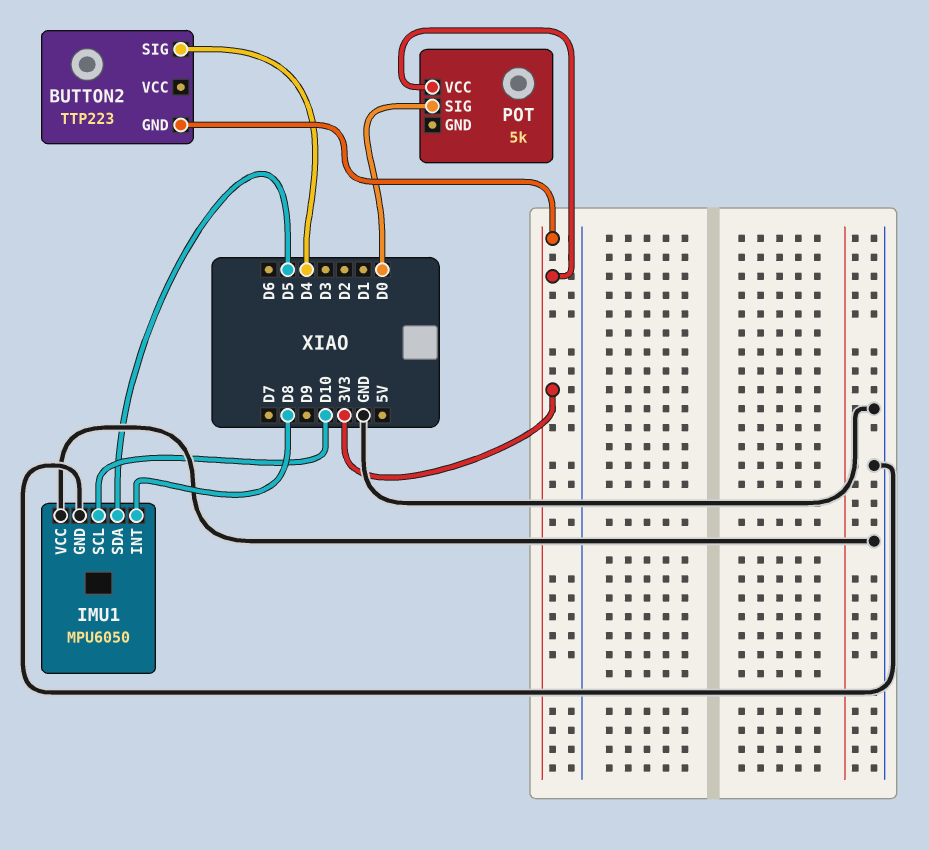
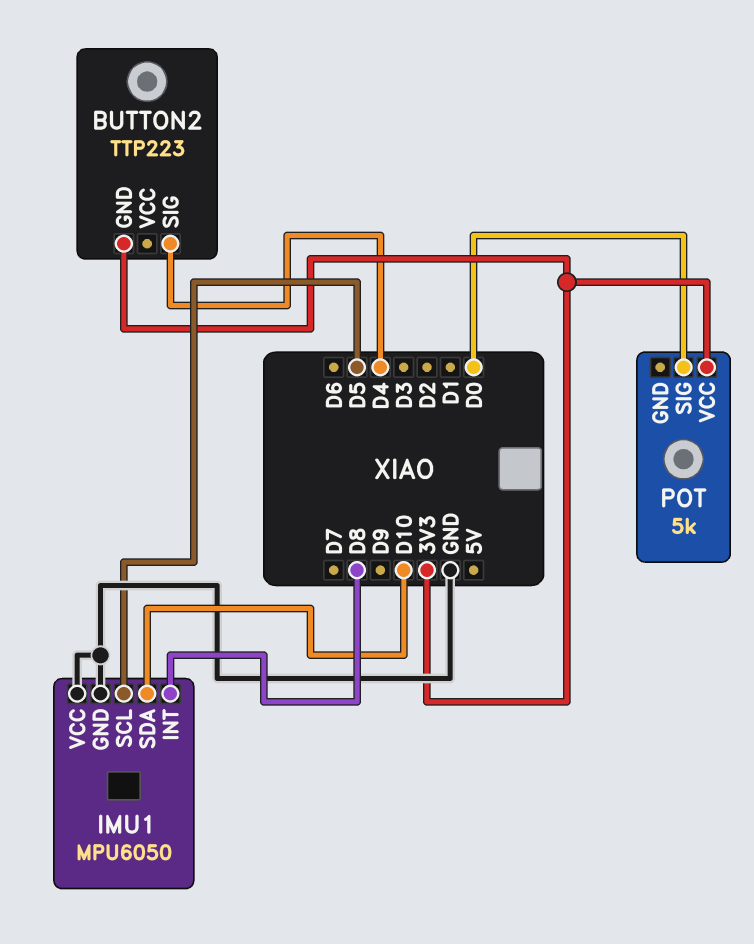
IMU1 pin SCL: D10 -> D5
IMU1 pin SDA: D5 -> D10

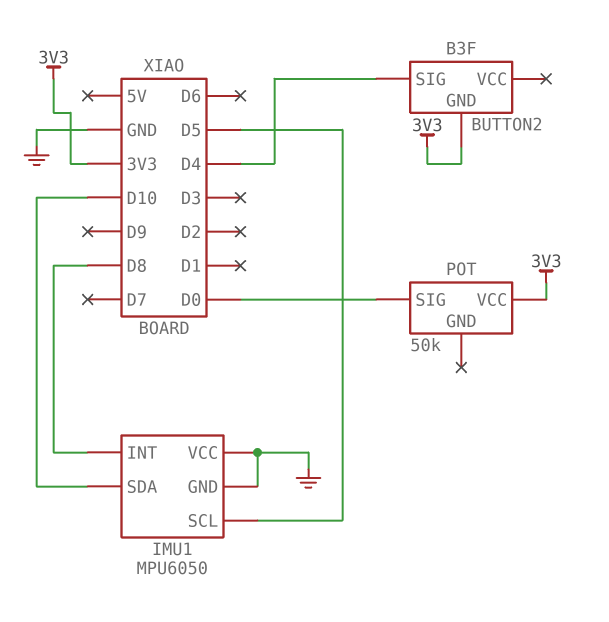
BUTTON2: TTP223 -> B3F
POT: 5k -> 50k

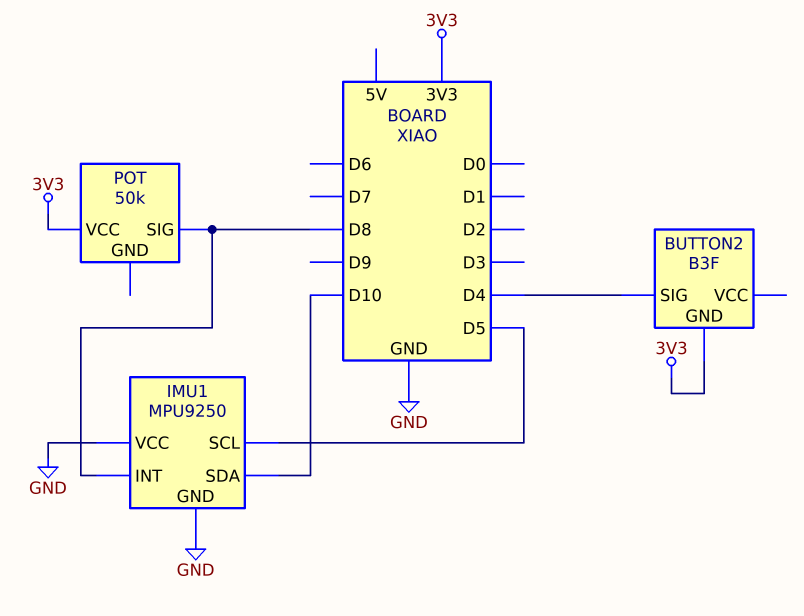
IMU1: MPU6050 -> MPU9250
POT pin SIG: D0 -> D8

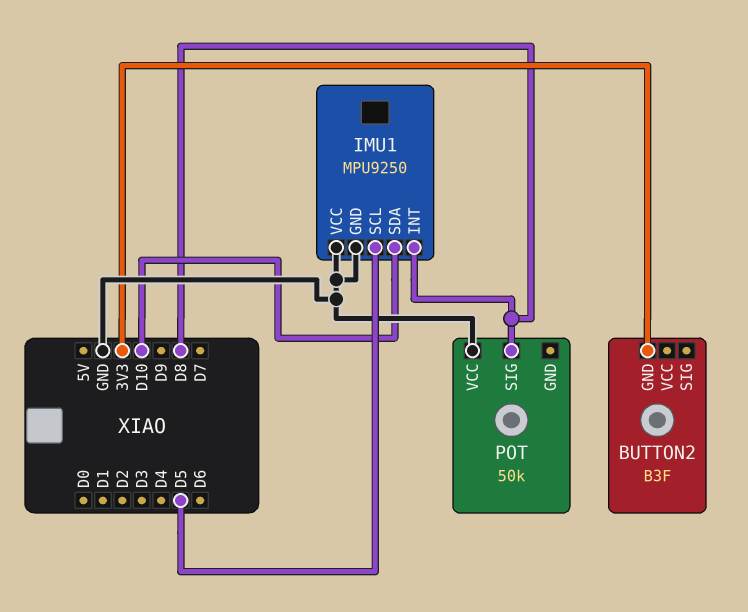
BUTTON2 pin SIG: D4 -> none
POT pin VCC: 3V3 -> GND

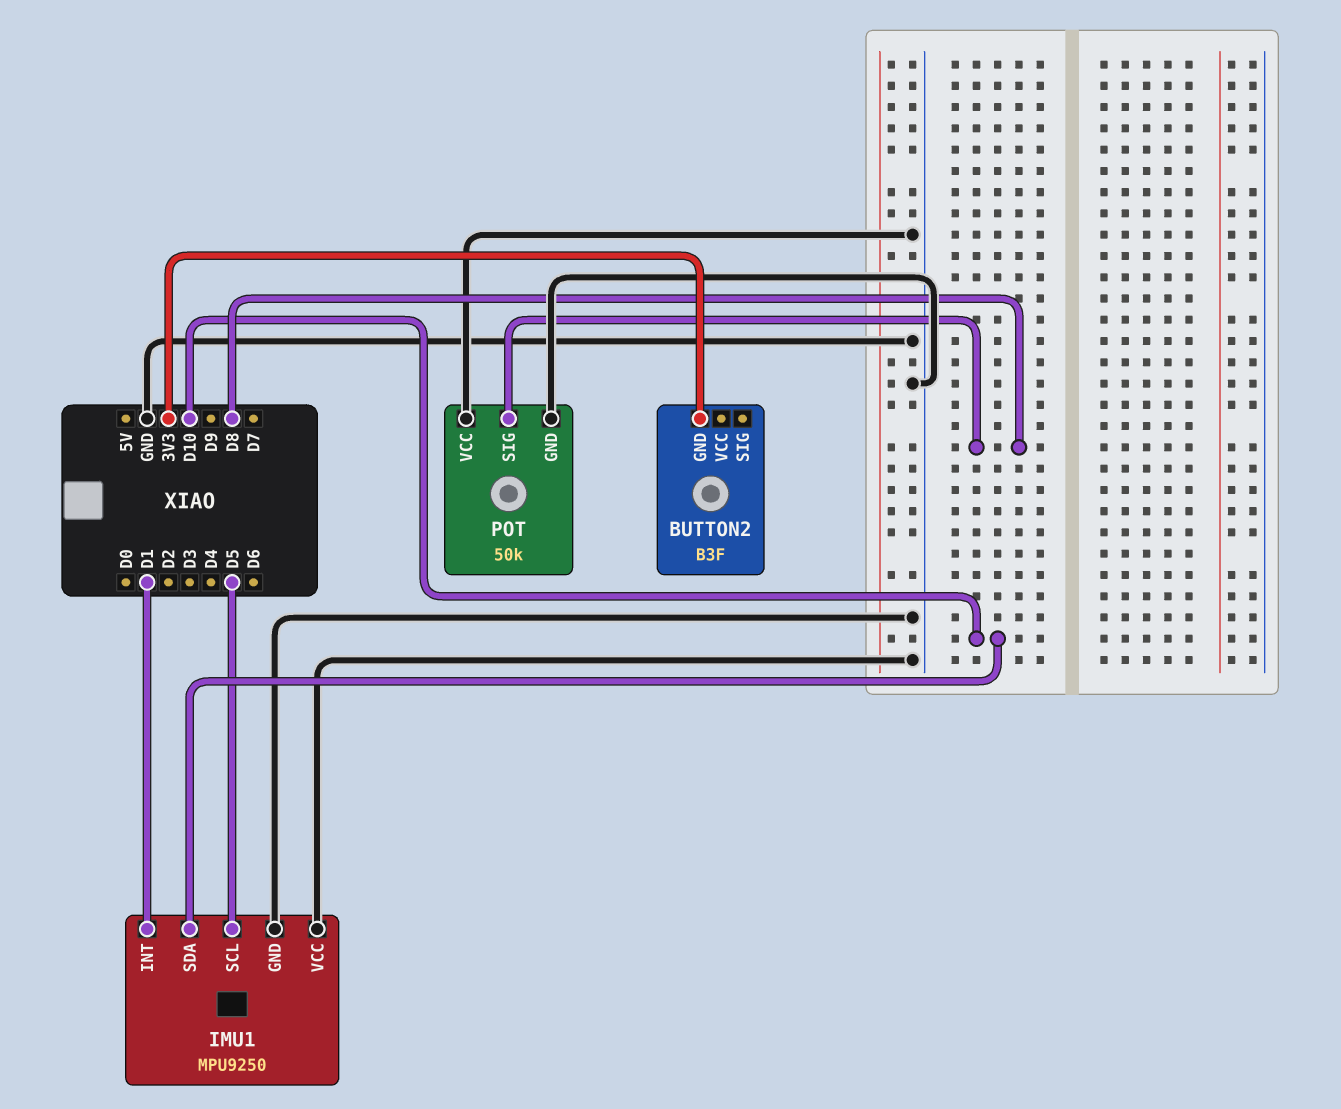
IMU1 pin INT: D8 -> D1
POT pin GND: none -> GND

